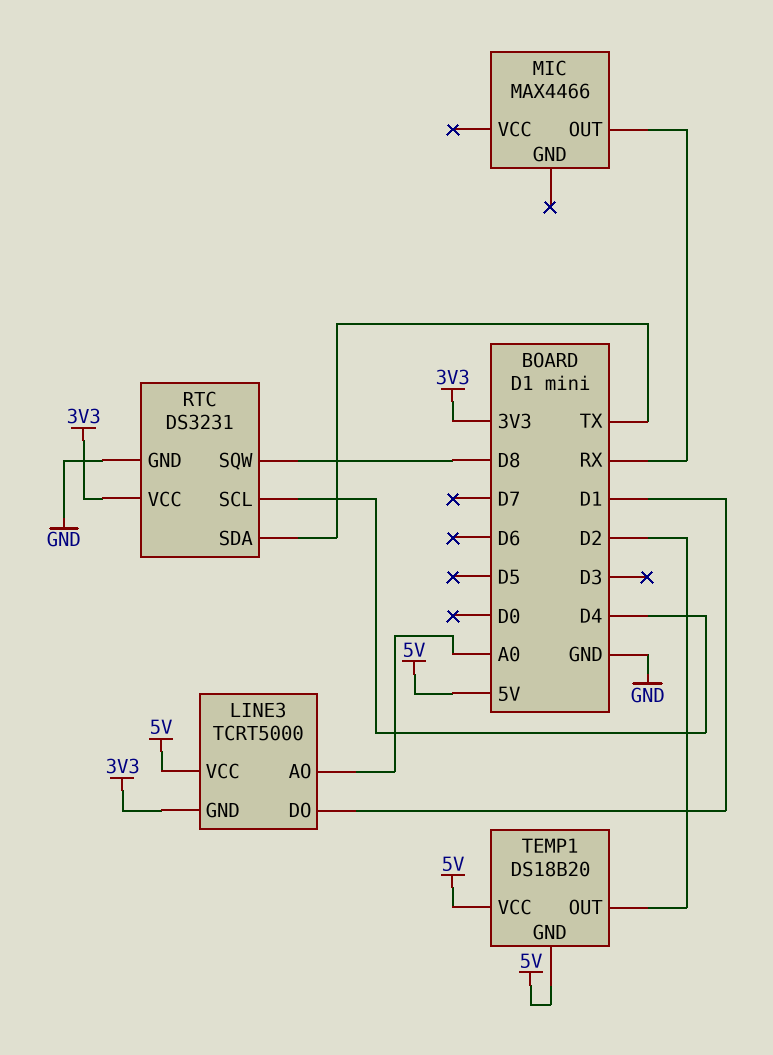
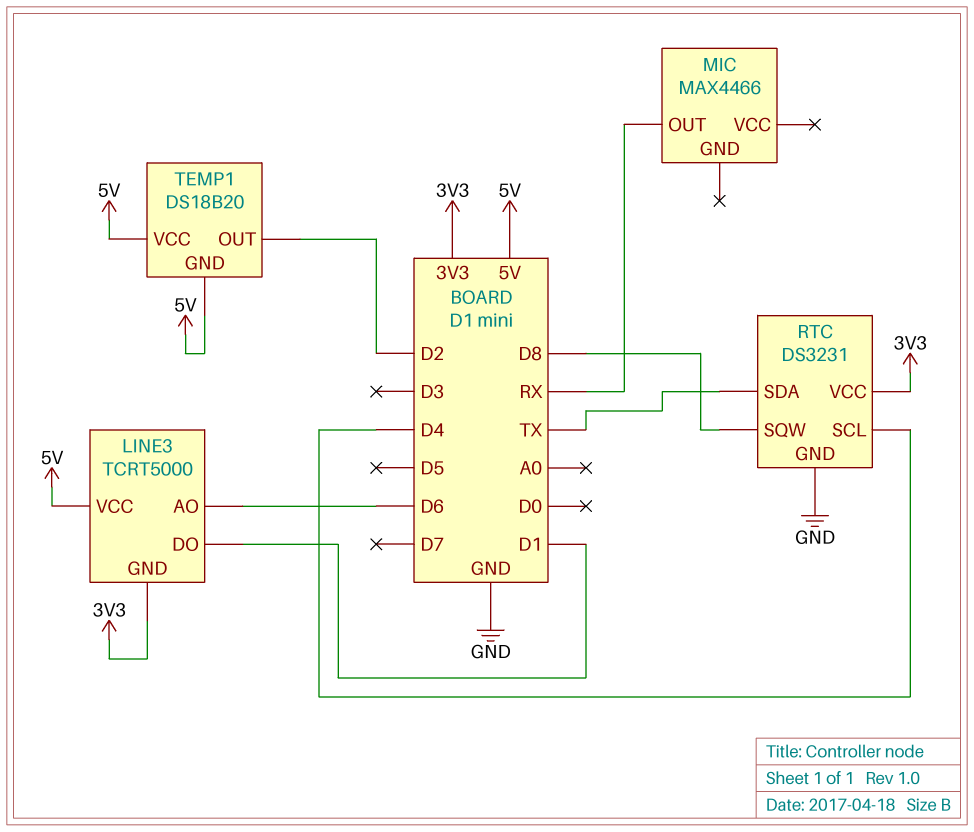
LINE3 pin AO: A0 -> D6

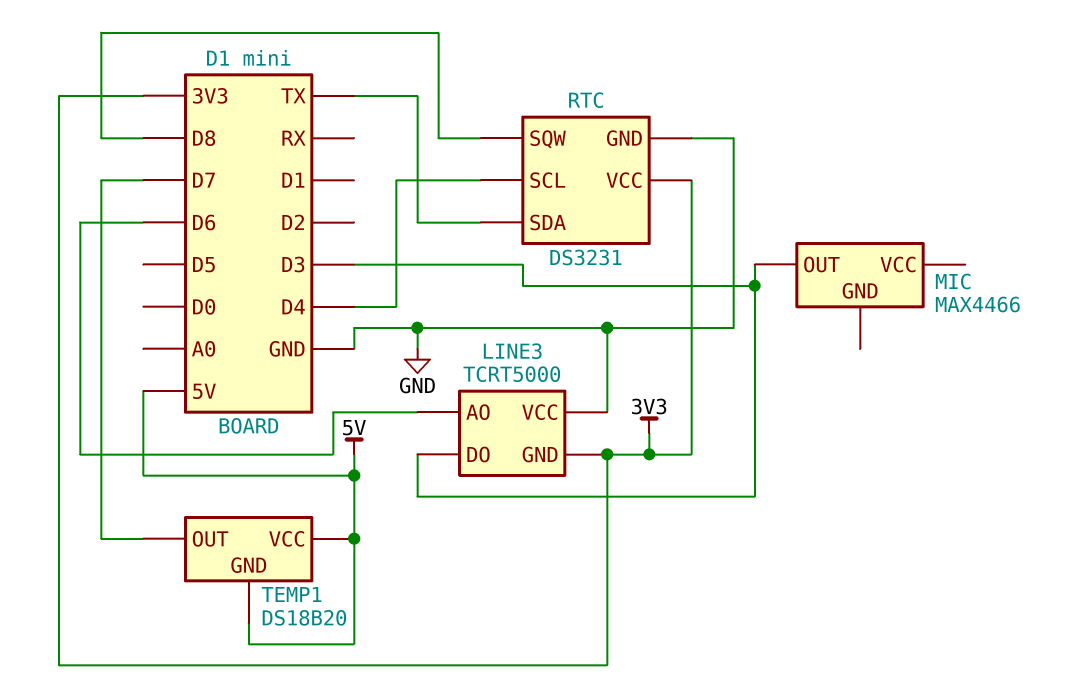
LINE3 pin DO: D1 -> D3
LINE3 pin VCC: 5V -> GND
MIC pin OUT: RX -> D3
TEMP1 pin OUT: D2 -> D7

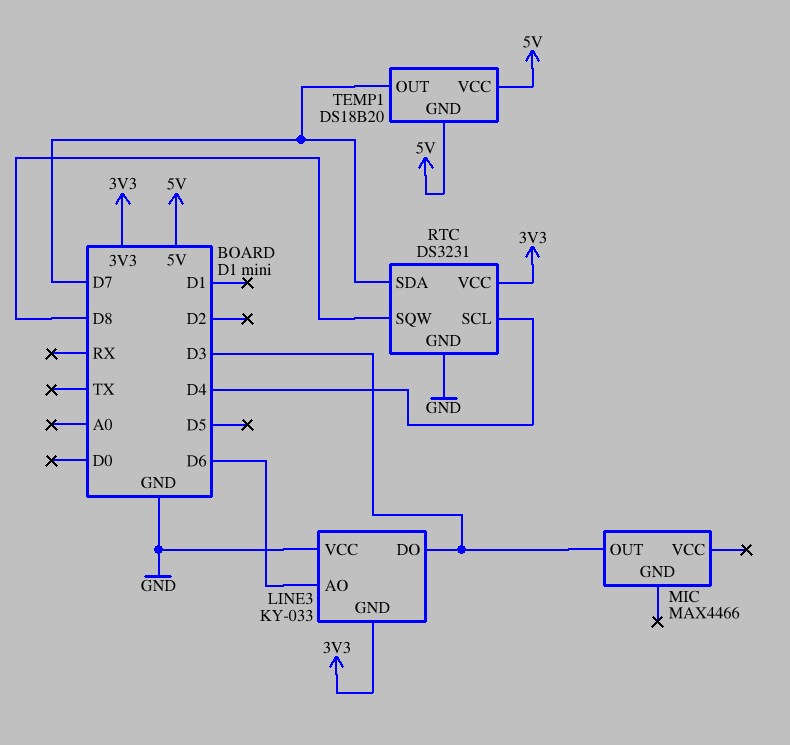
LINE3: TCRT5000 -> KY-033
RTC pin SDA: TX -> D7

